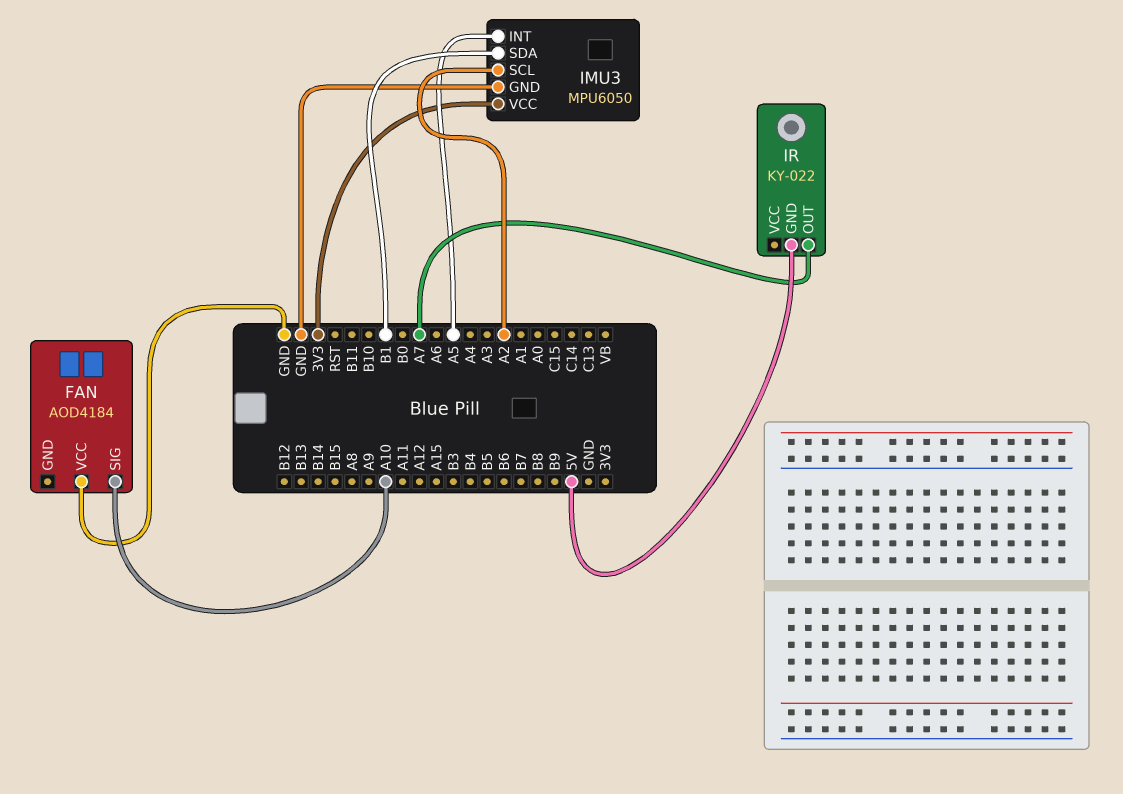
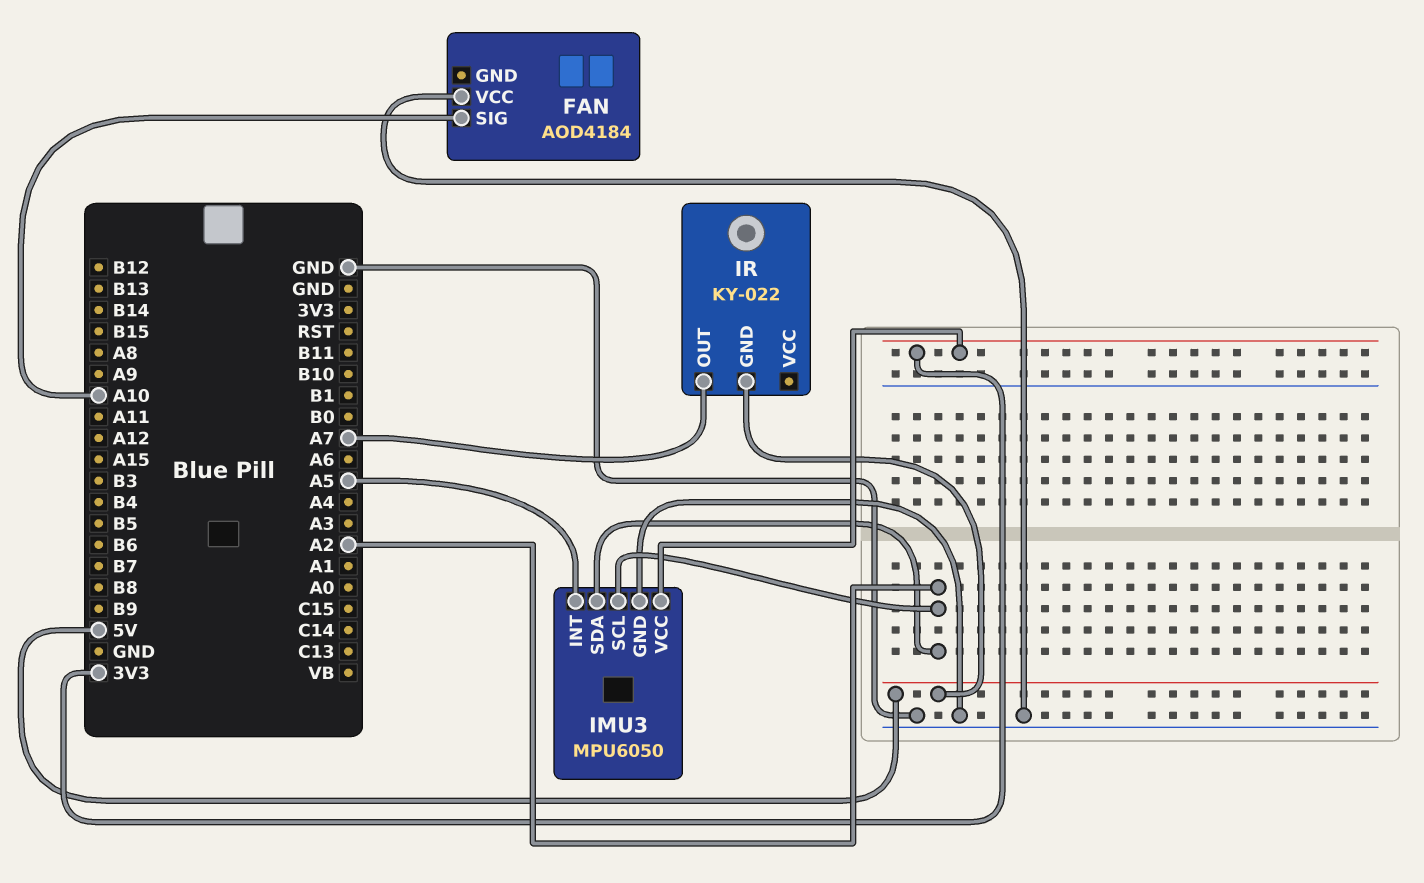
IMU3 pin SDA: B1 -> A2

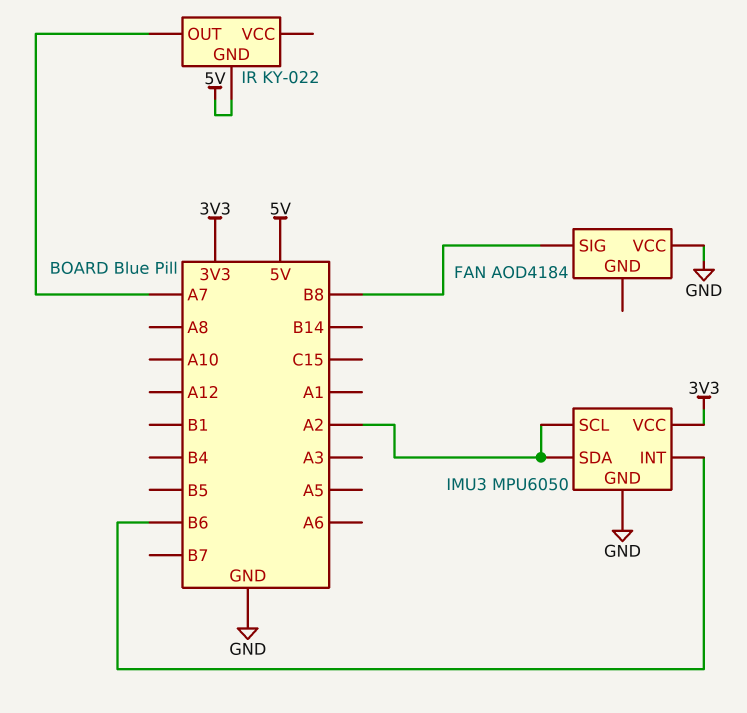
FAN pin SIG: A10 -> B8
IMU3 pin INT: A5 -> B6

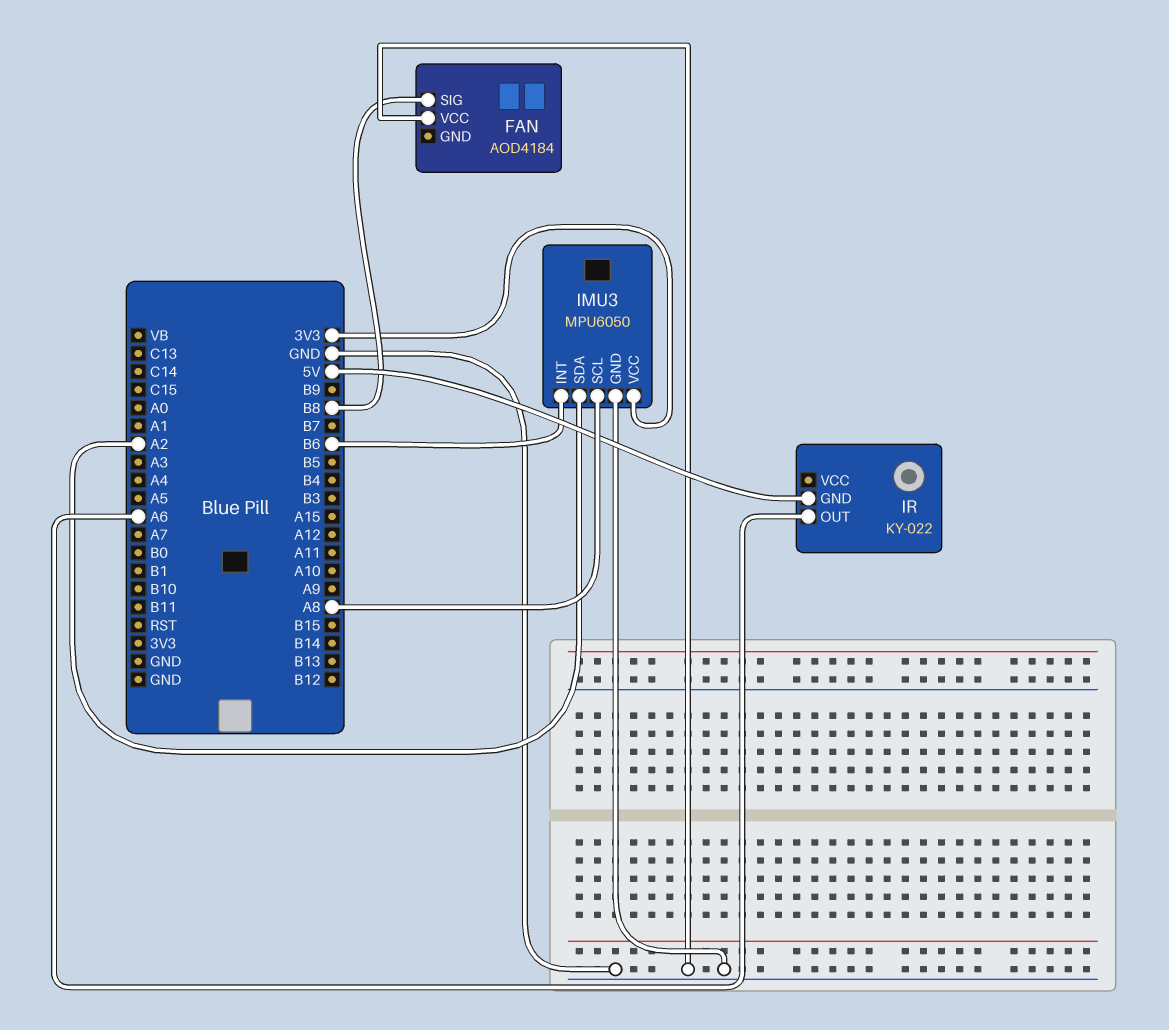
IMU3 pin SCL: A2 -> A8
IR pin OUT: A7 -> A6

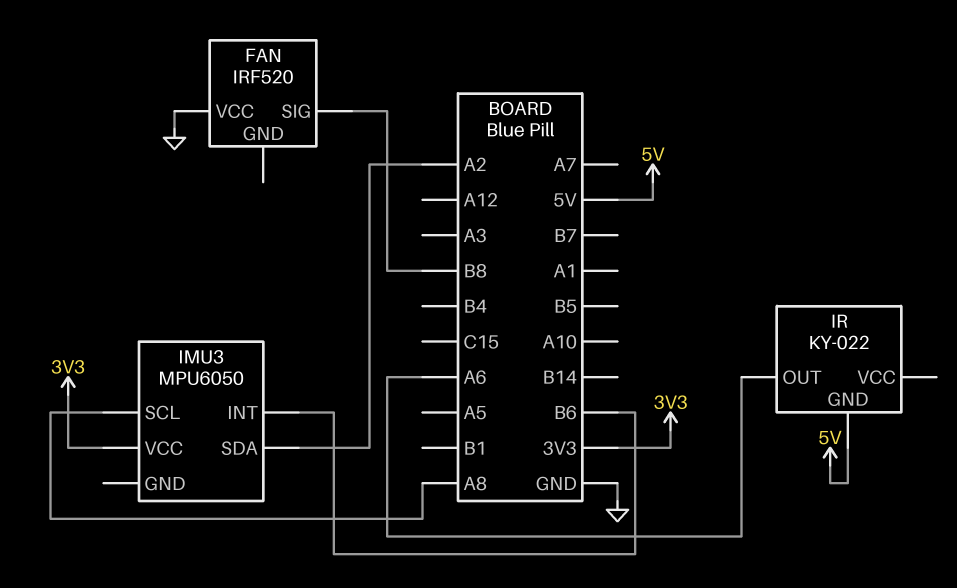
FAN: AOD4184 -> IRF520
IMU3 pin GND: GND -> none

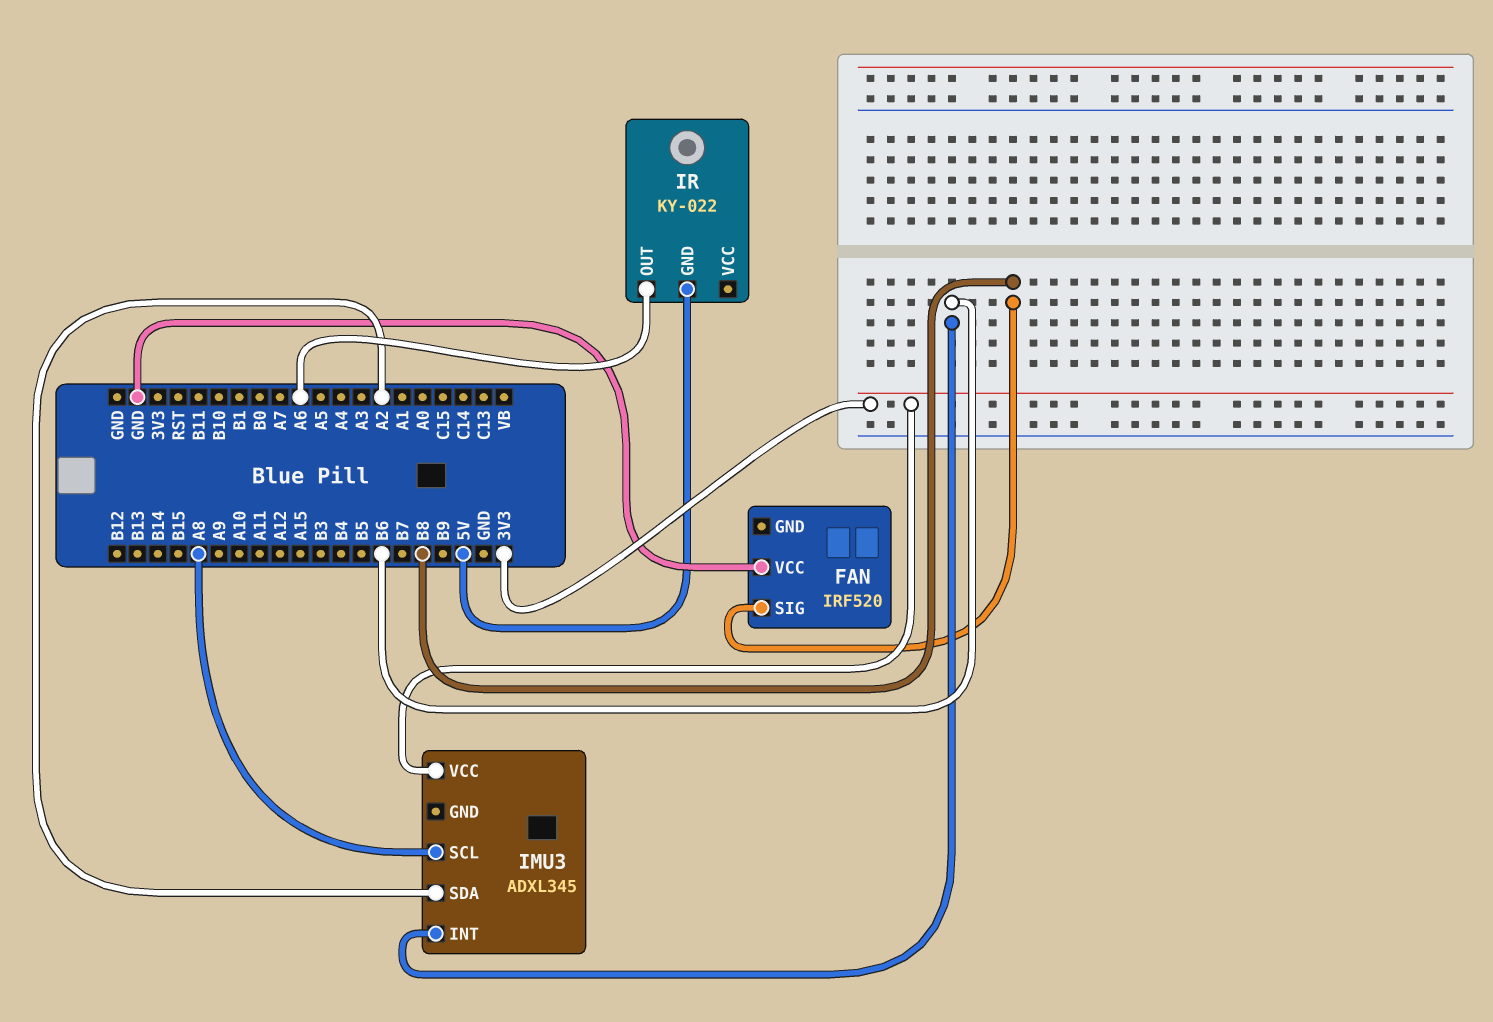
IMU3: MPU6050 -> ADXL345

